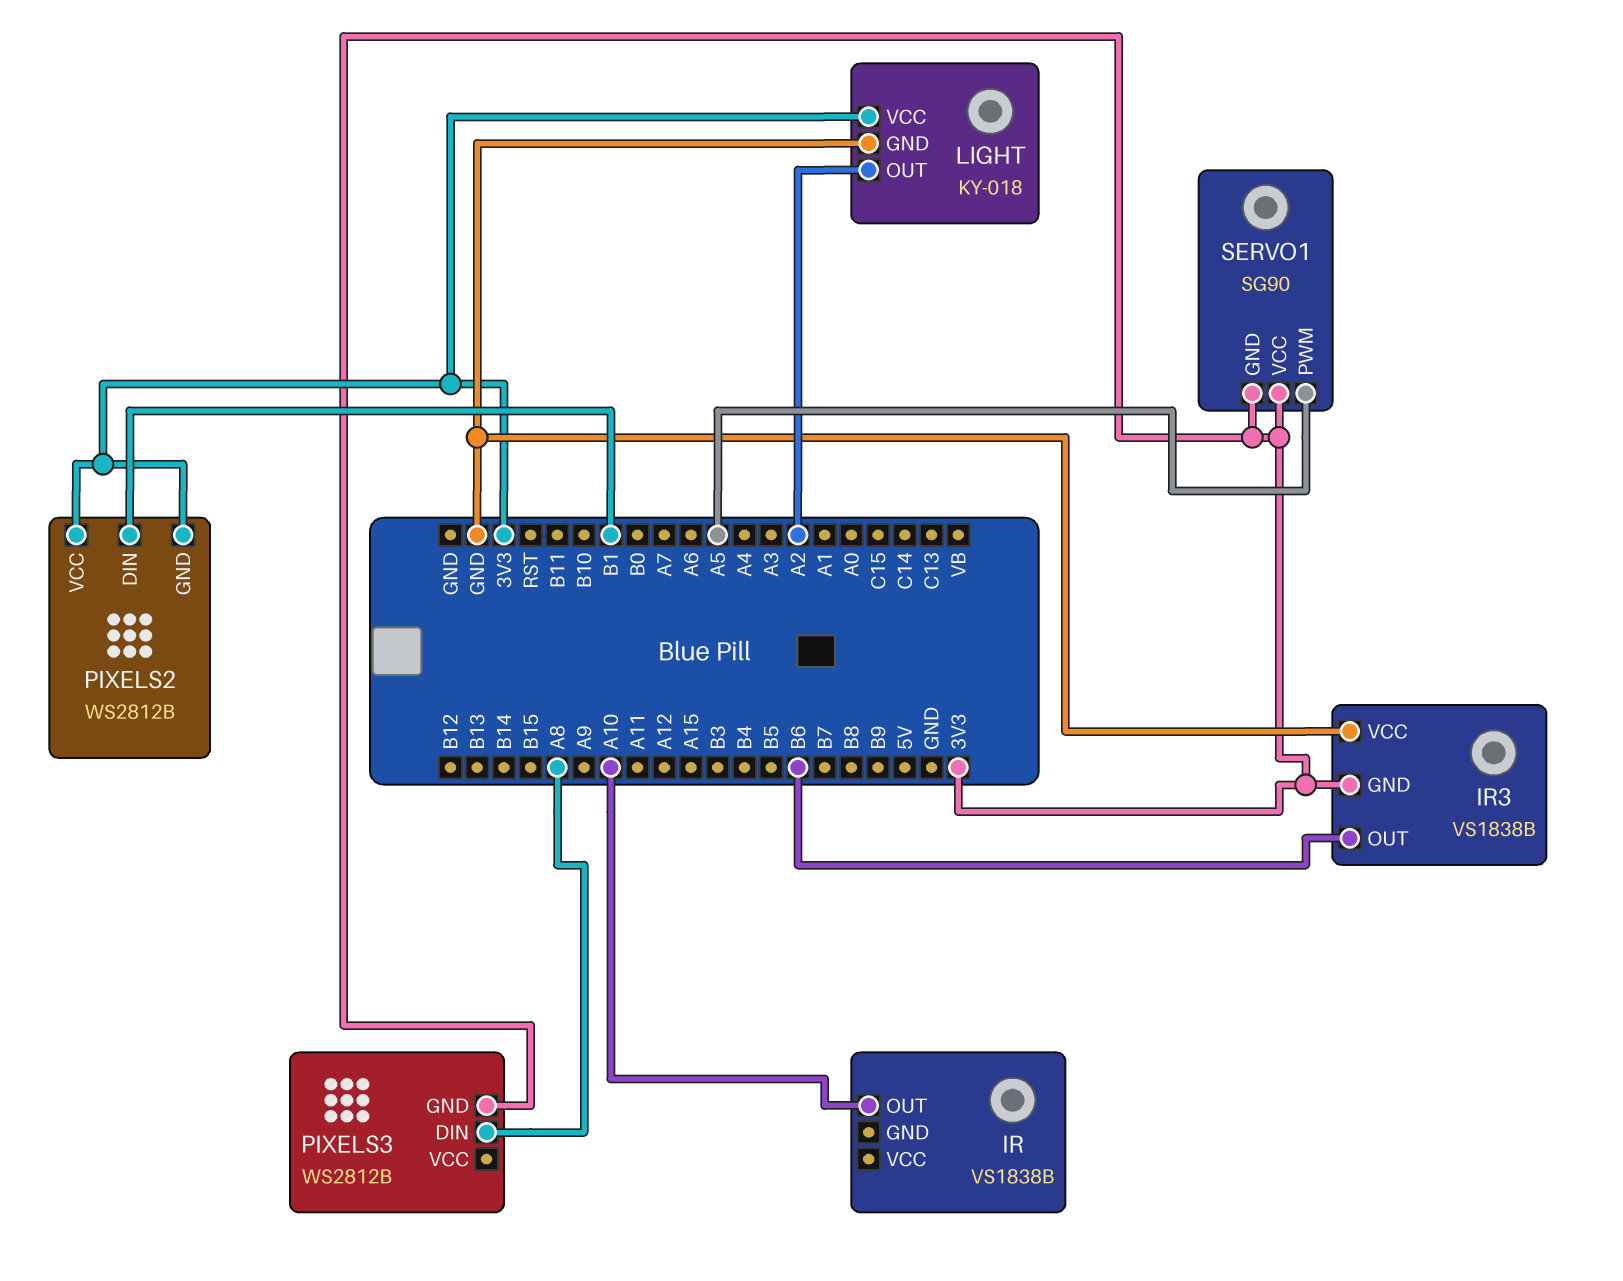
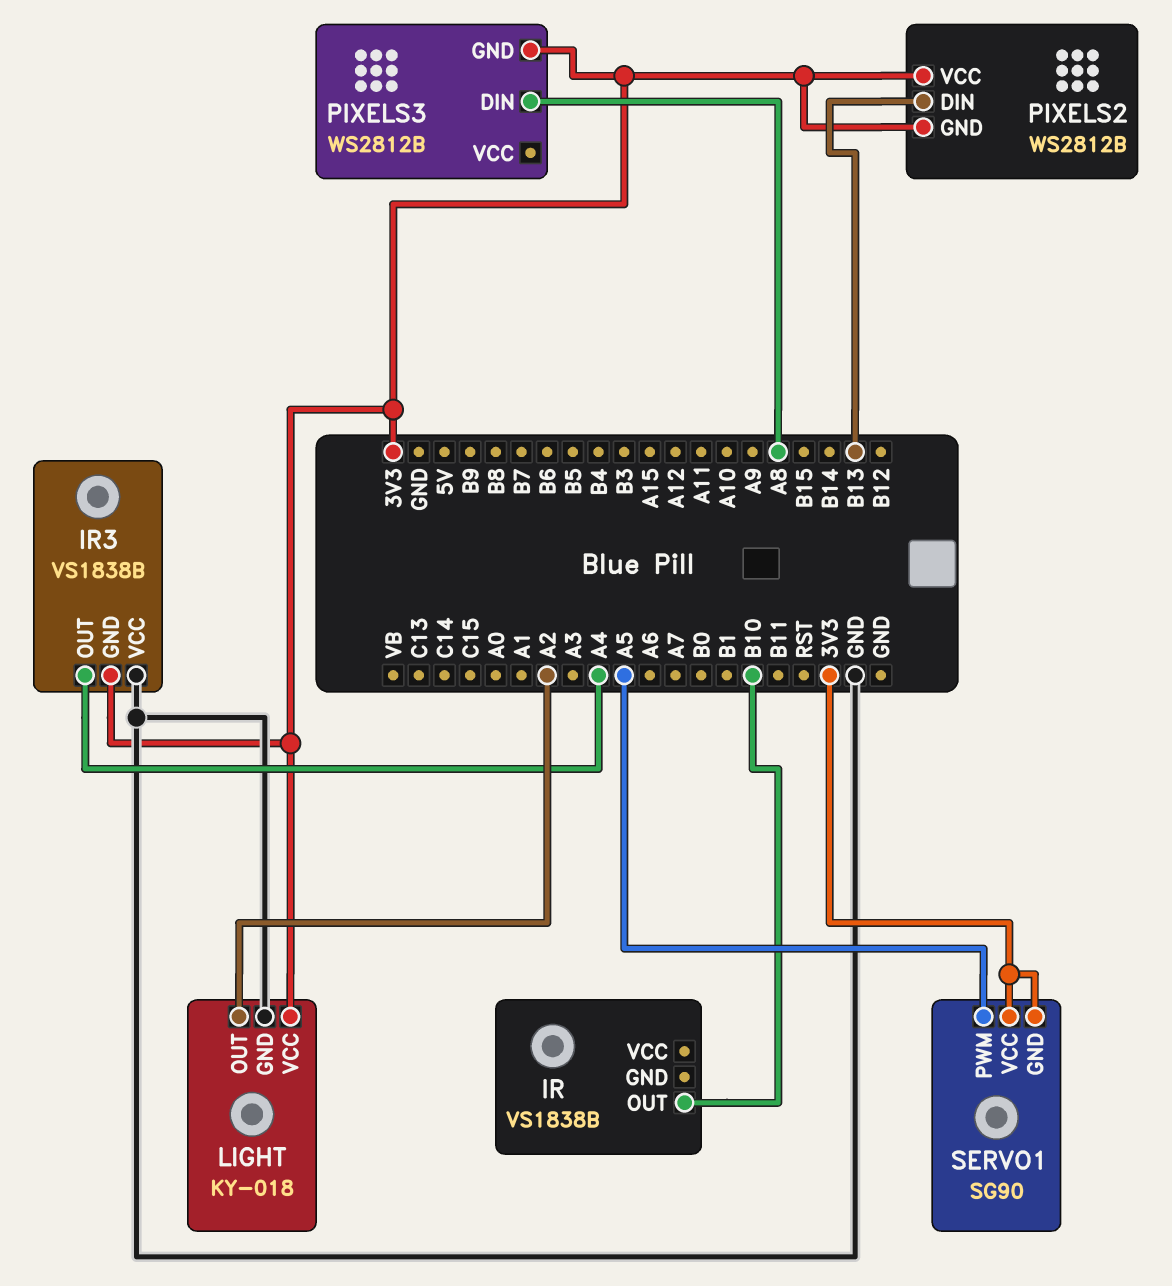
IR pin OUT: A10 -> B10
IR3 pin OUT: B6 -> A4
PIXELS2 pin DIN: B1 -> B13

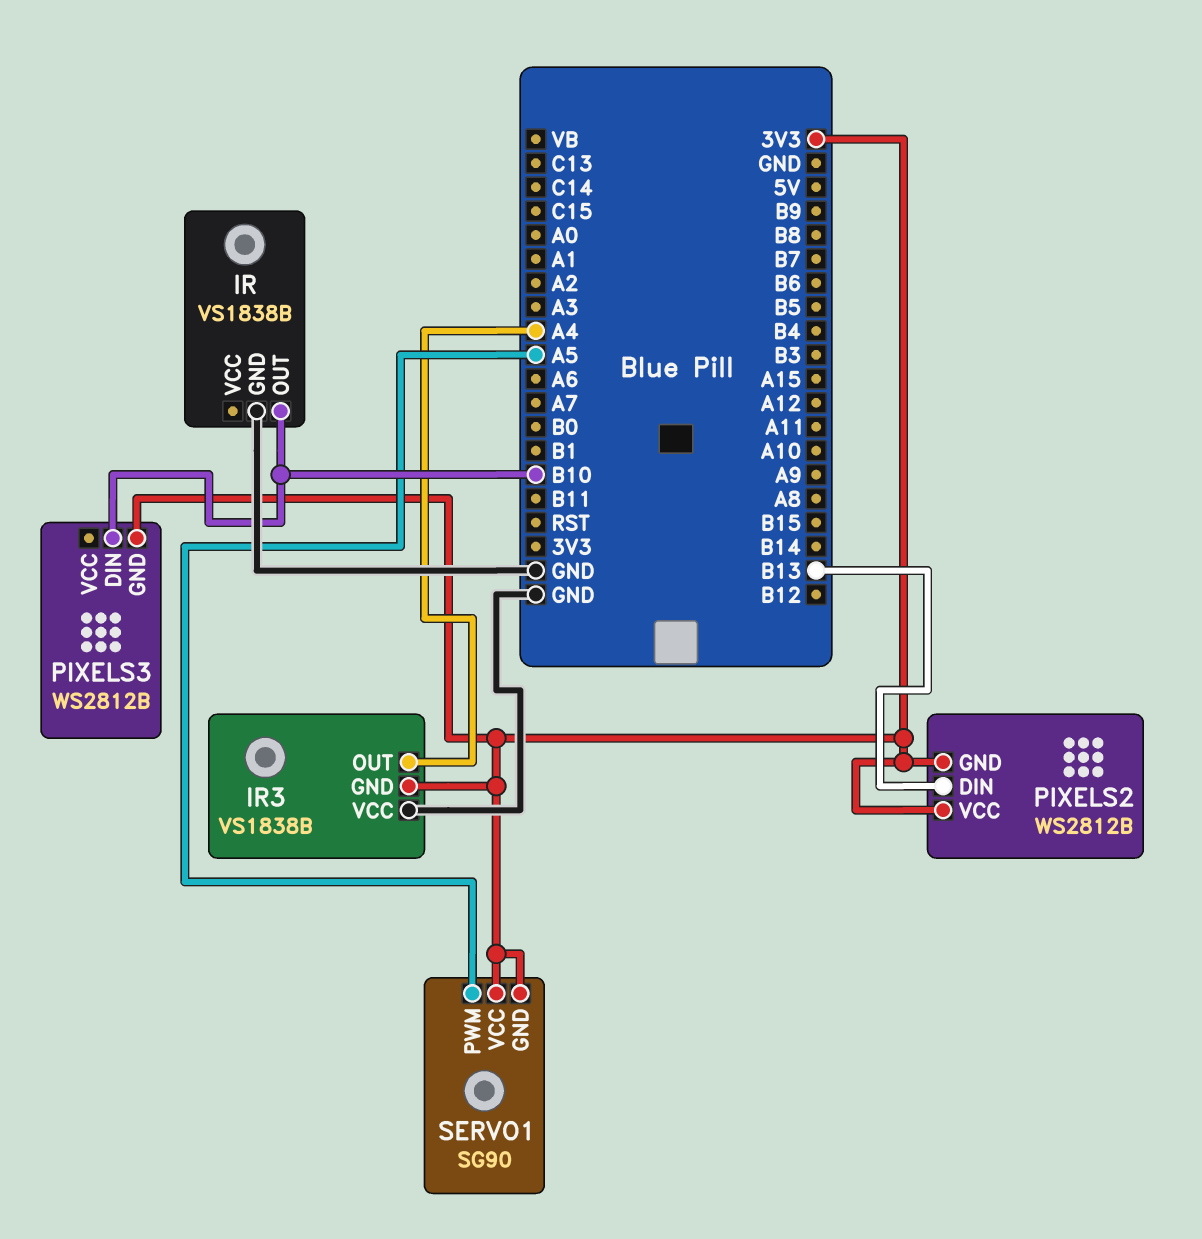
IR pin GND: none -> GND
LIGHT: KY-018 -> none
LIGHT pin GND: GND -> none
LIGHT pin OUT: A2 -> none
LIGHT pin VCC: 3V3 -> none
PIXELS3 pin DIN: A8 -> B10

